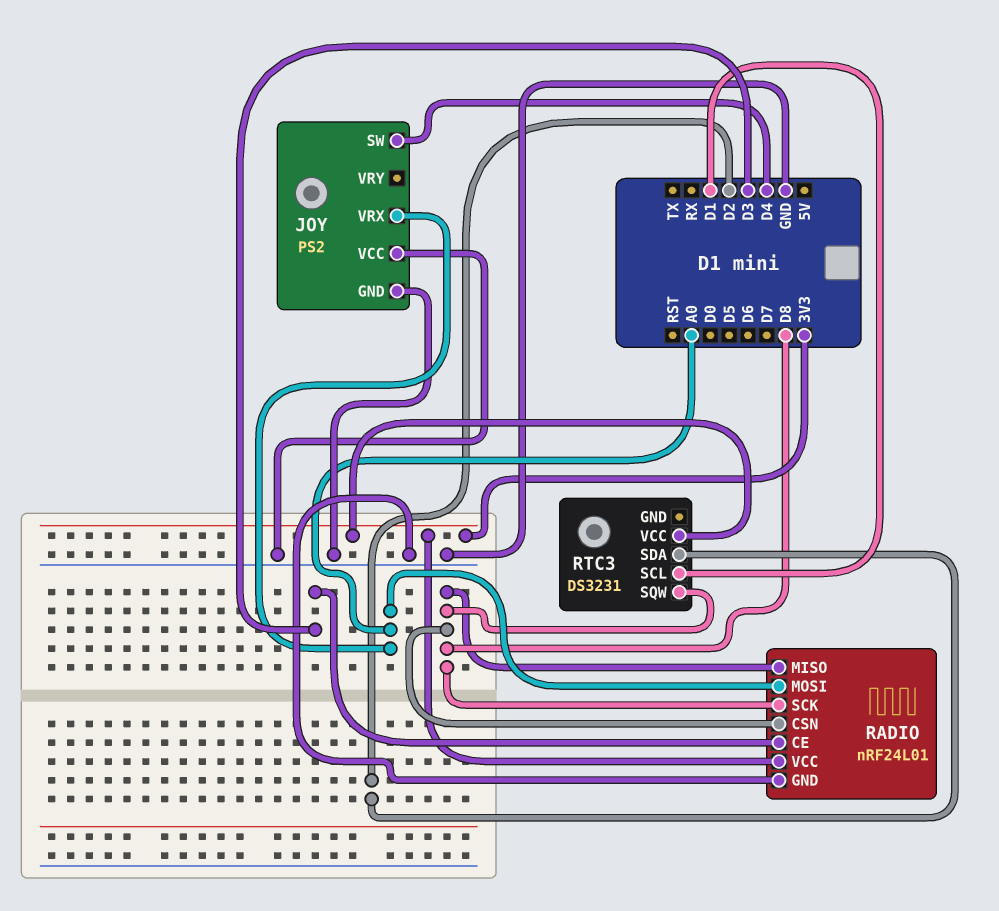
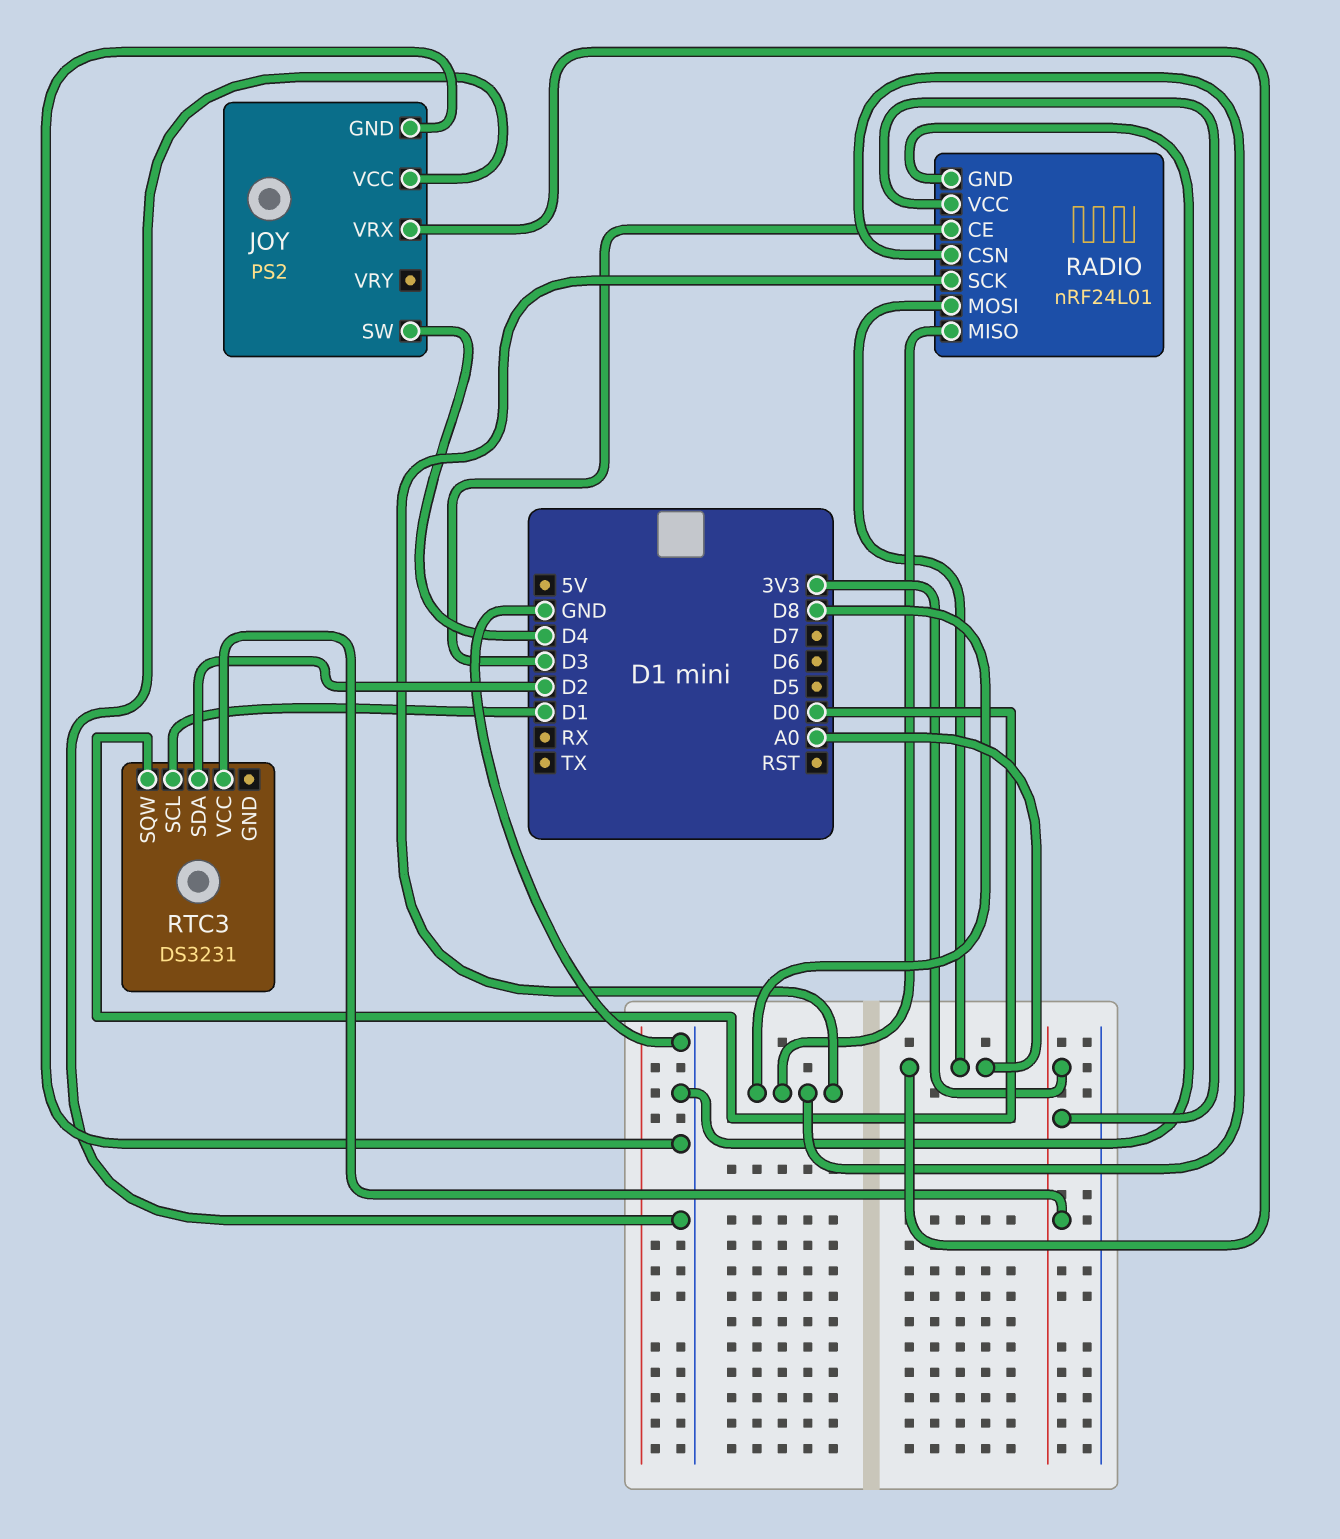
RTC3 pin SQW: D8 -> D0

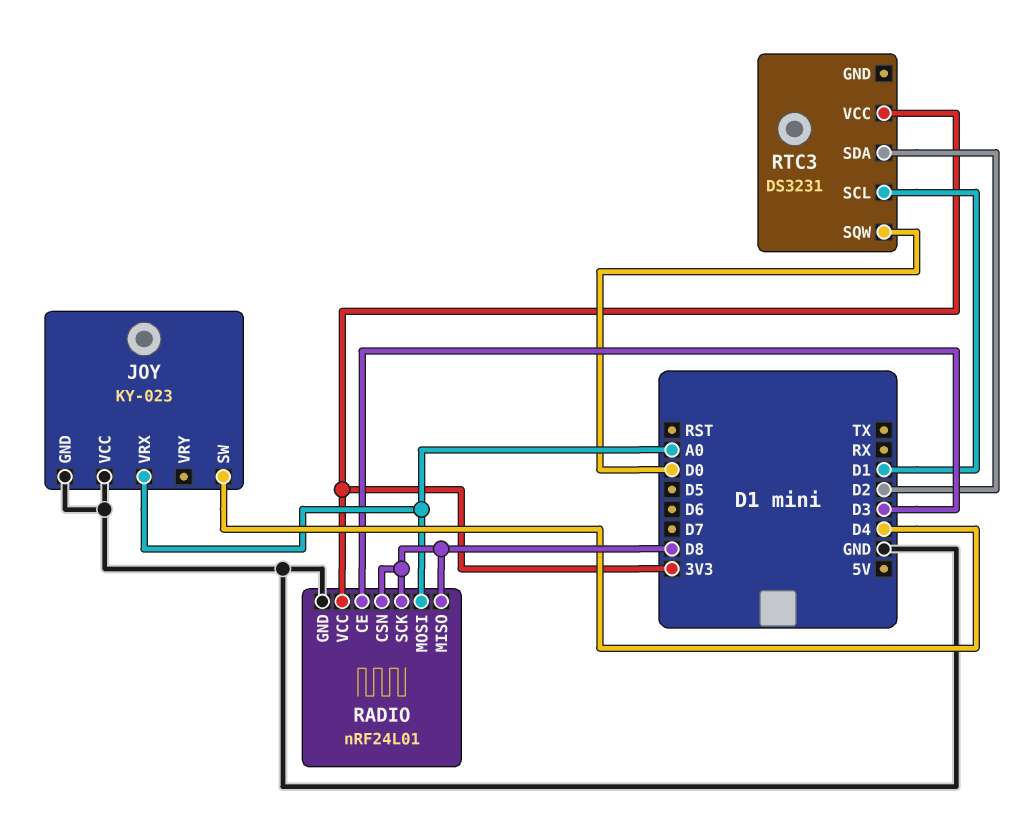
JOY: PS2 -> KY-023

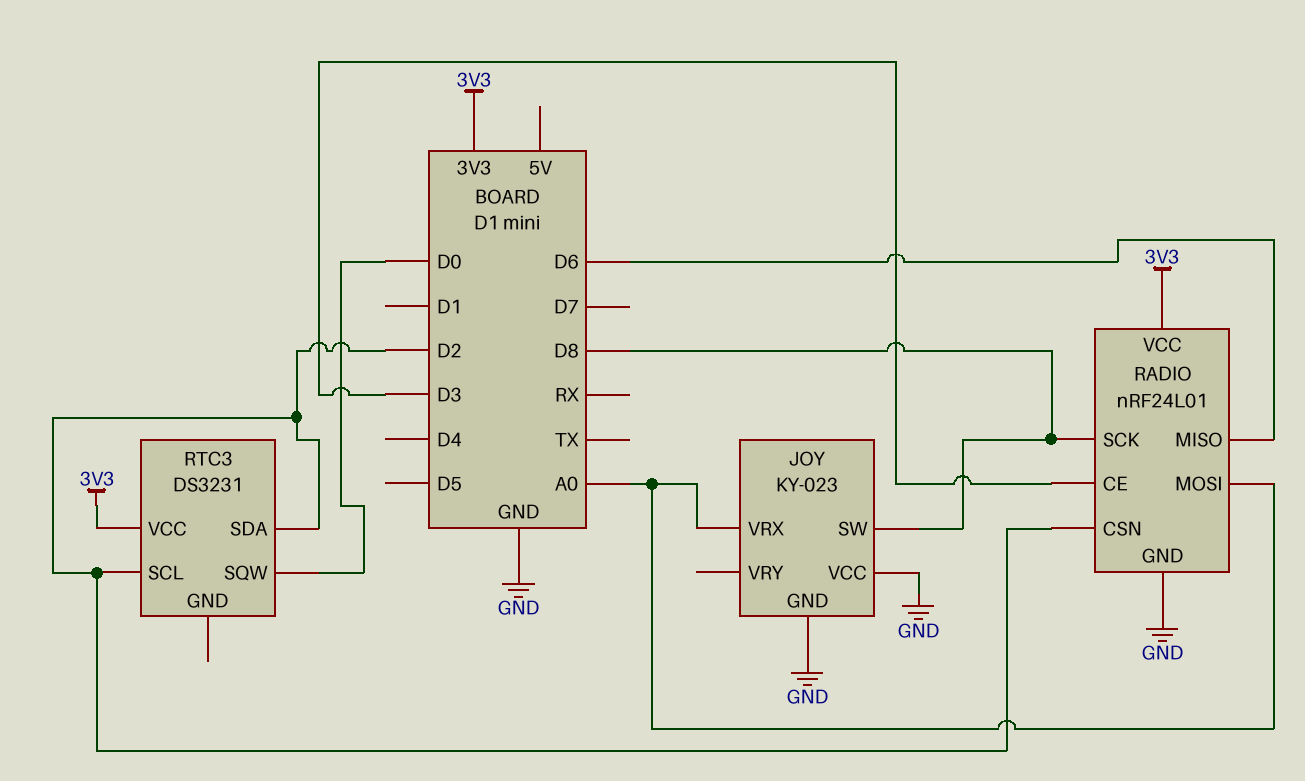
JOY pin SW: D4 -> D8
RADIO pin CSN: D8 -> D2
RADIO pin MISO: D8 -> D6
RTC3 pin SCL: D1 -> D2

